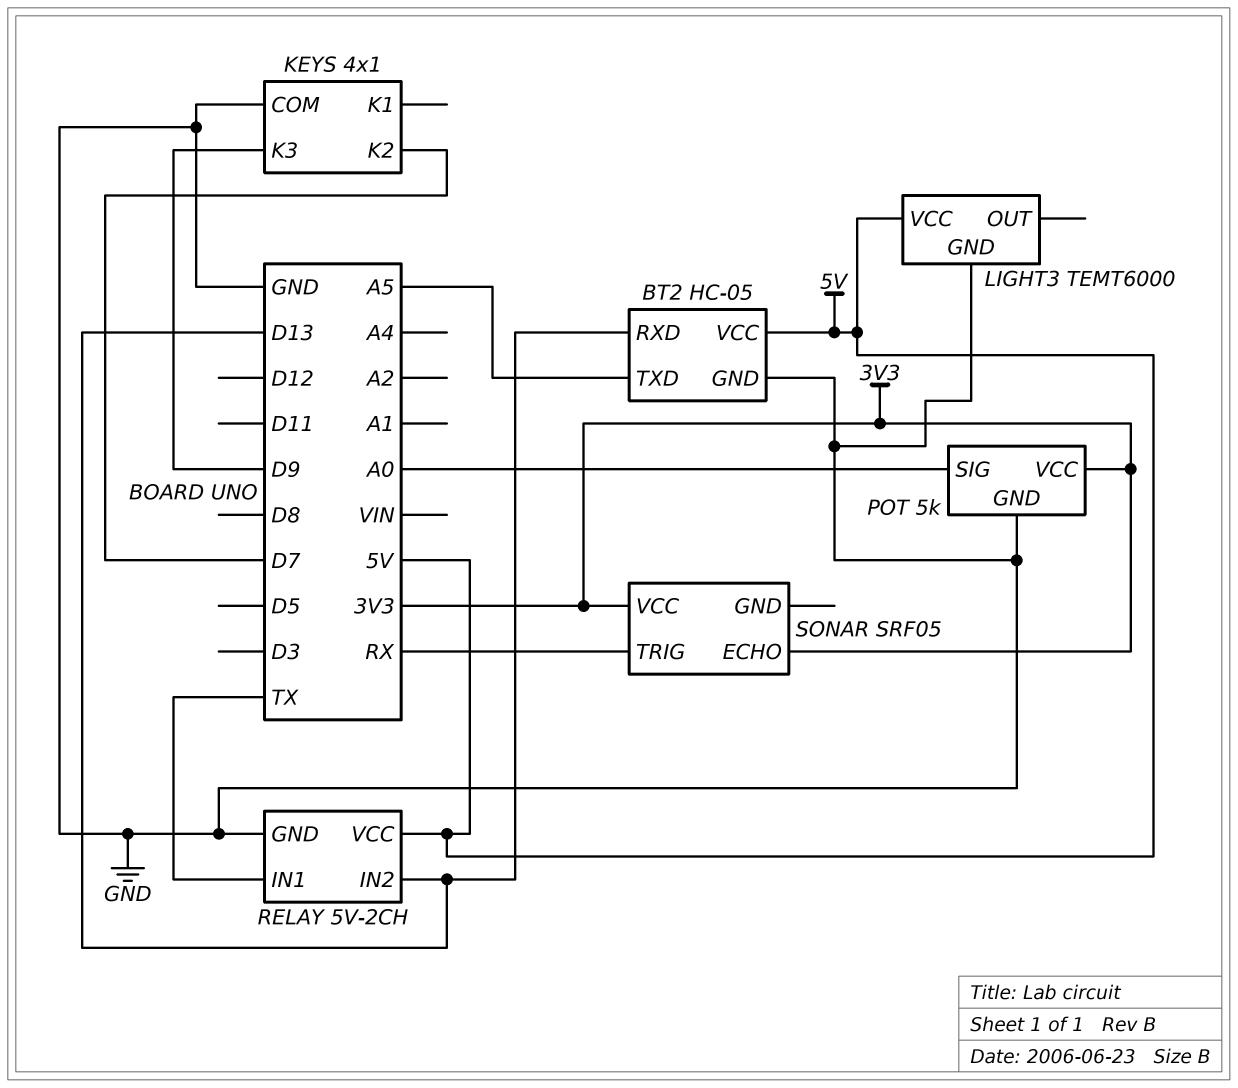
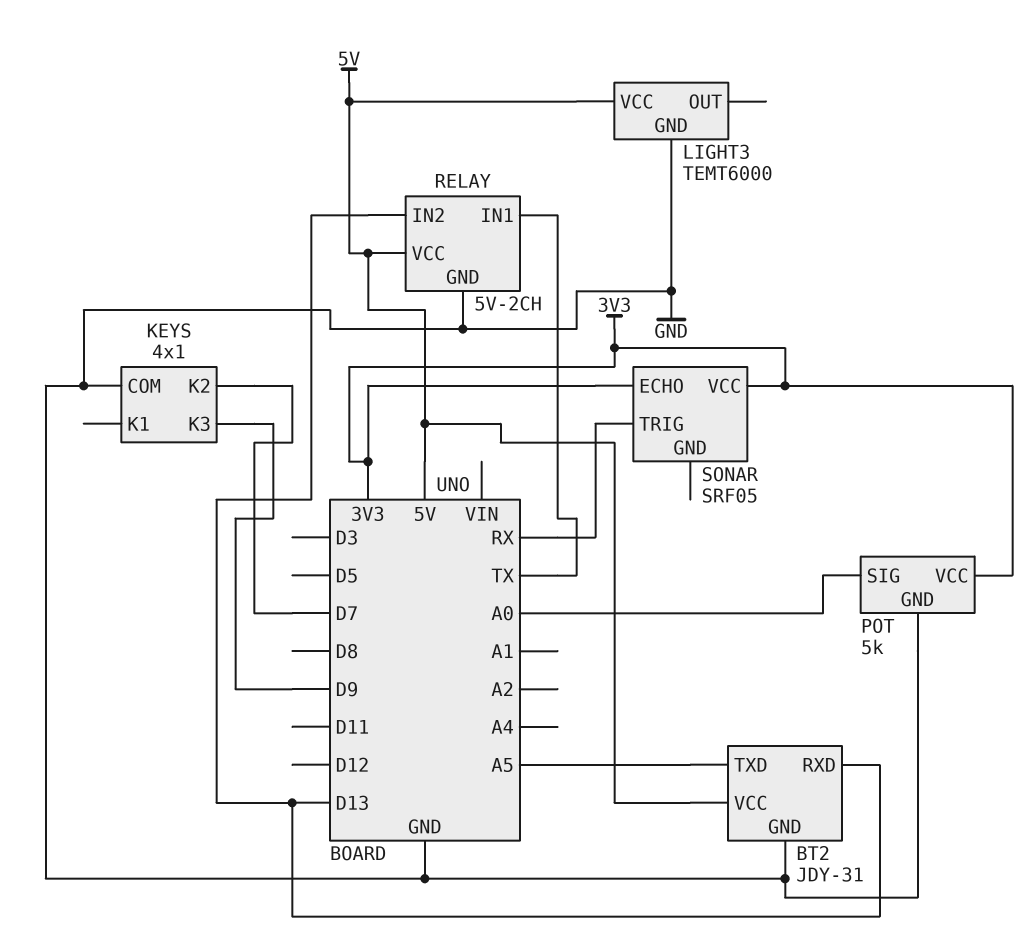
BT2: HC-05 -> JDY-31

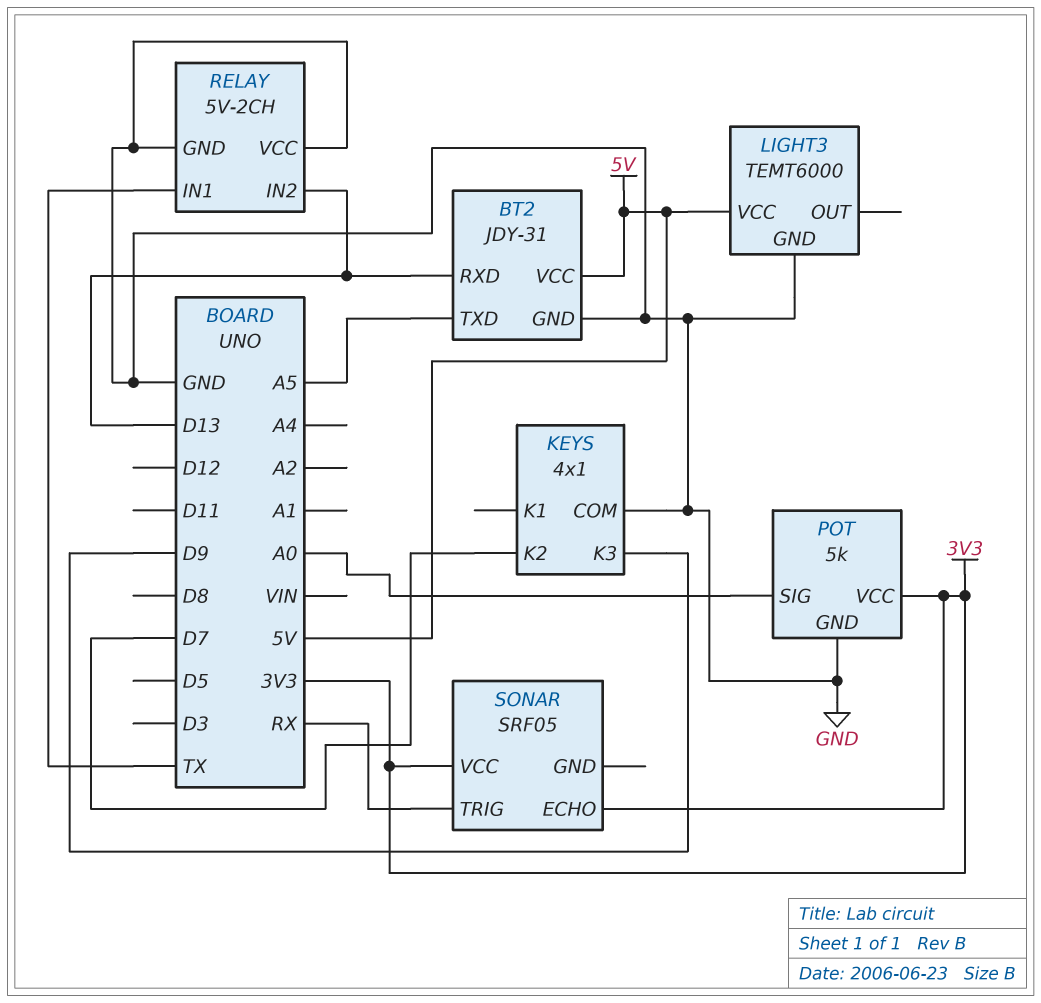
RELAY pin VCC: 5V -> GND

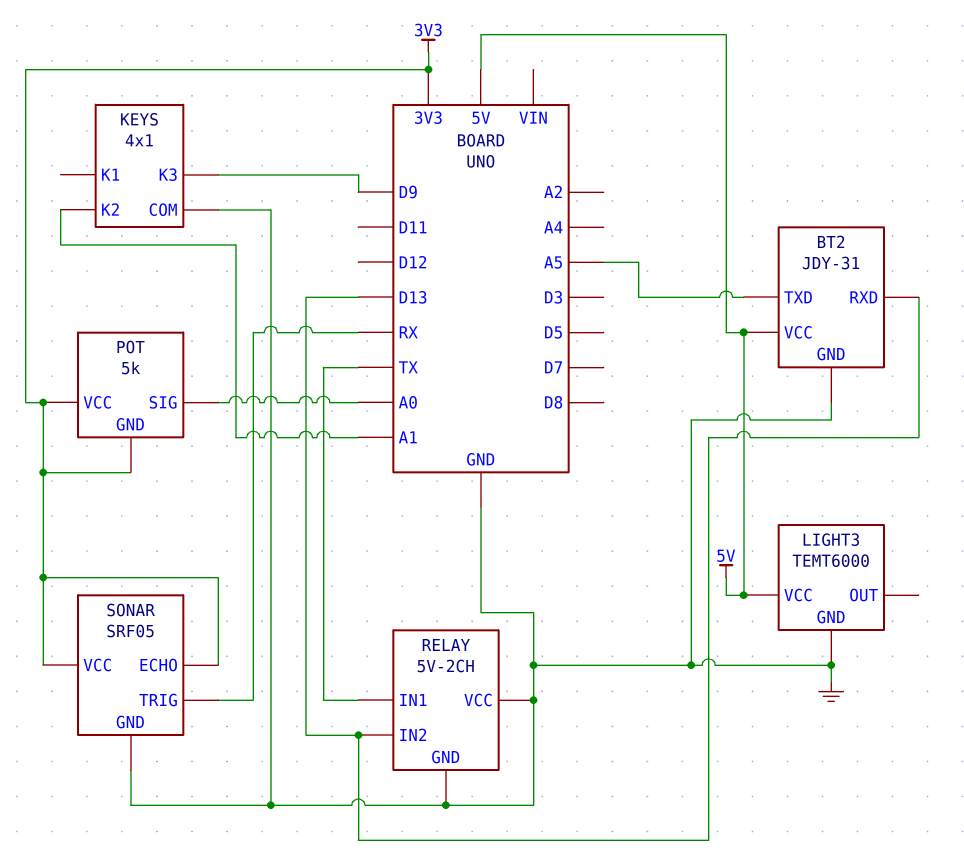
KEYS pin K2: D7 -> A1
POT pin GND: GND -> 3V3
SONAR pin GND: none -> GND

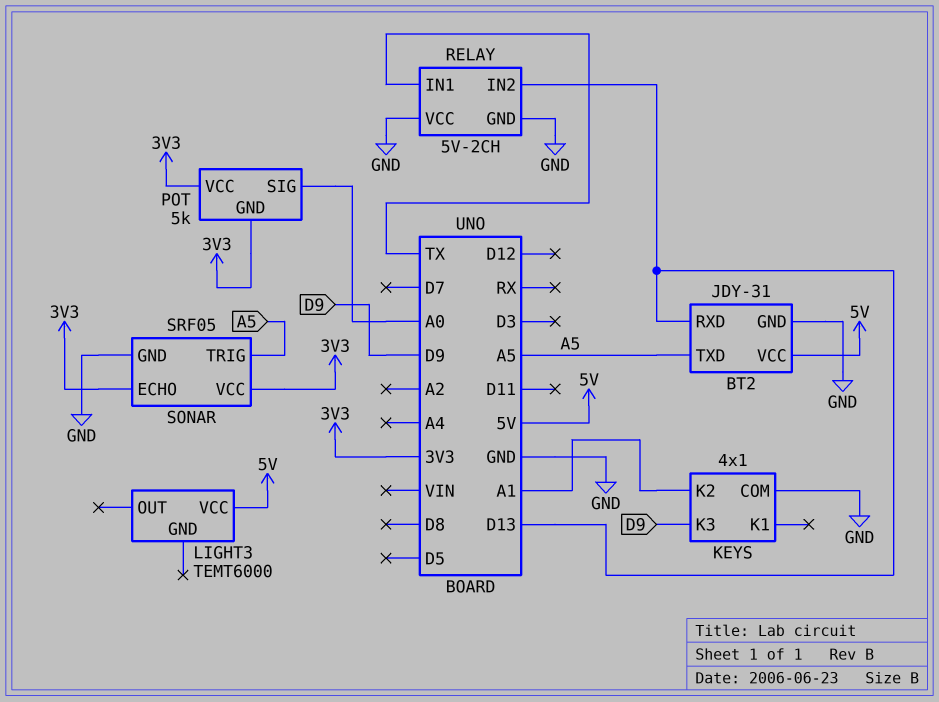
LIGHT3 pin GND: GND -> none
SONAR pin TRIG: RX -> A5

